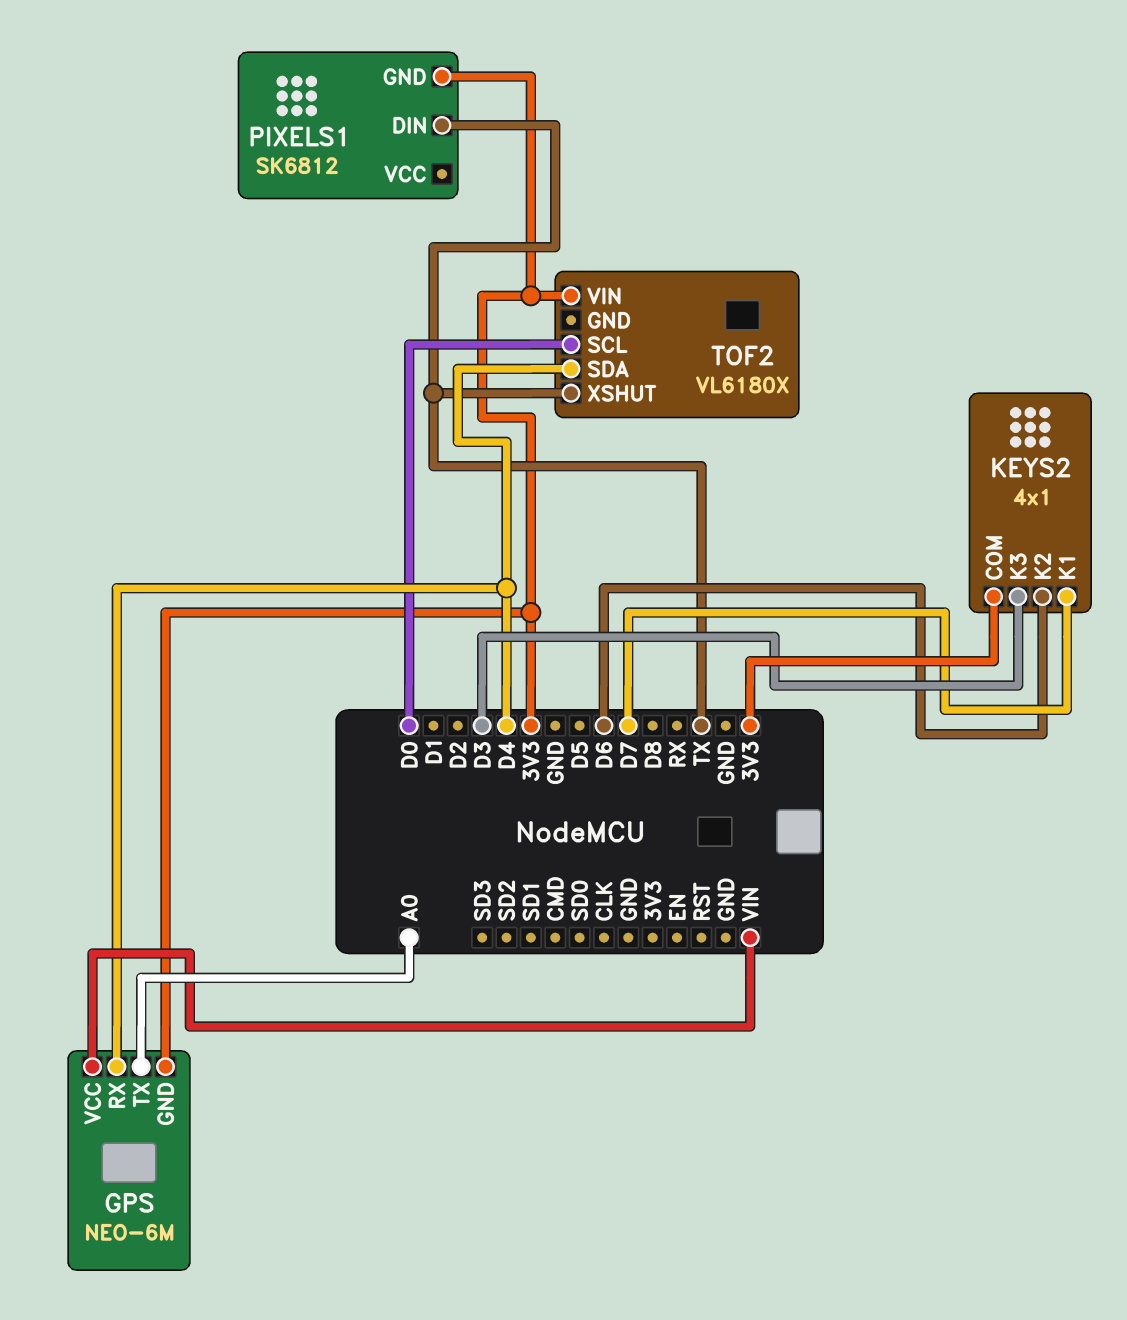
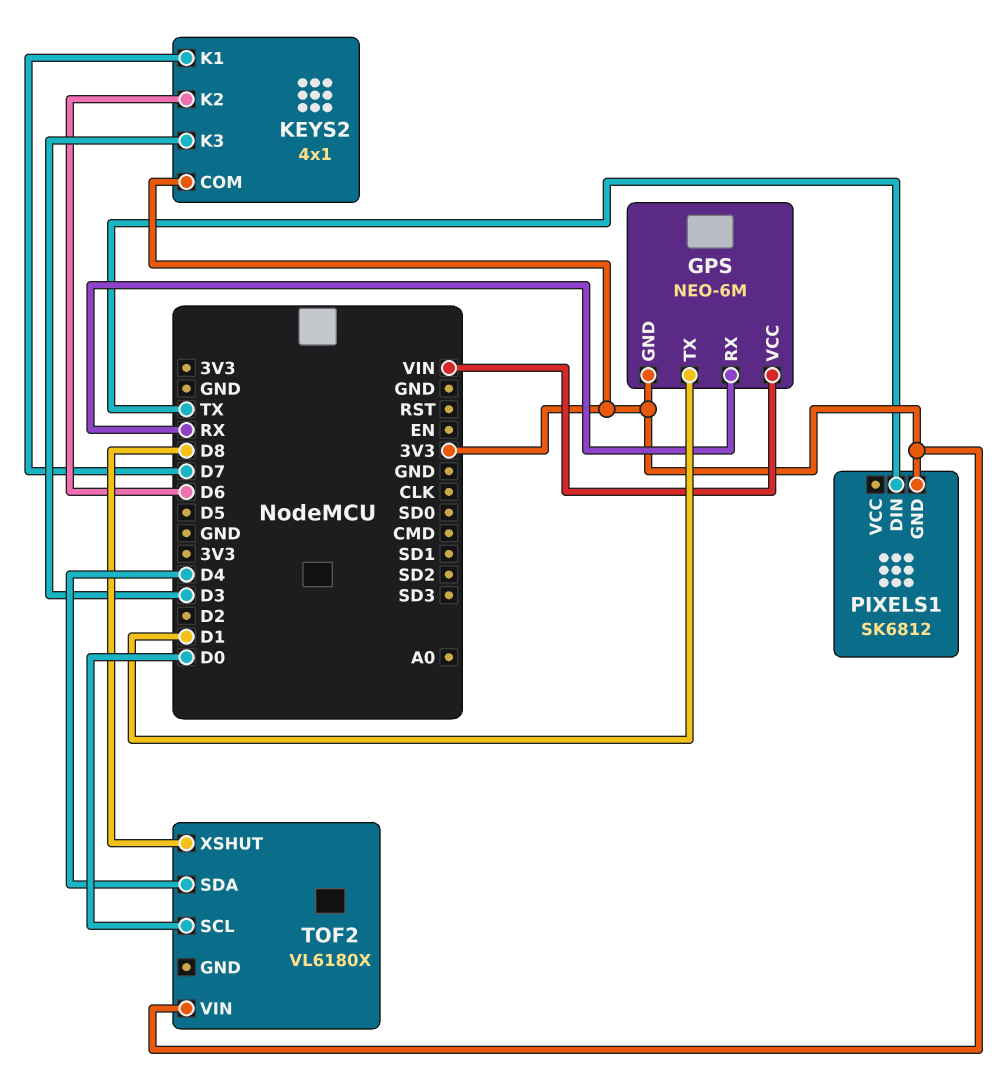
GPS pin RX: D4 -> RX
GPS pin TX: A0 -> D1
TOF2 pin XSHUT: TX -> D8

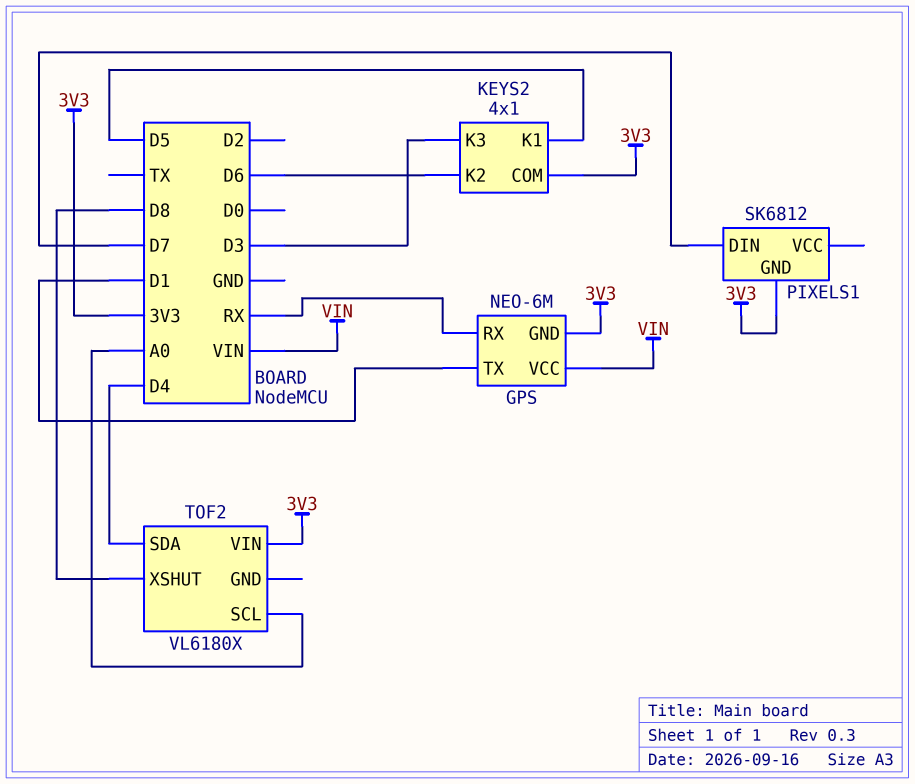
KEYS2 pin K1: D7 -> D5
PIXELS1 pin DIN: TX -> D7
TOF2 pin SCL: D0 -> A0

